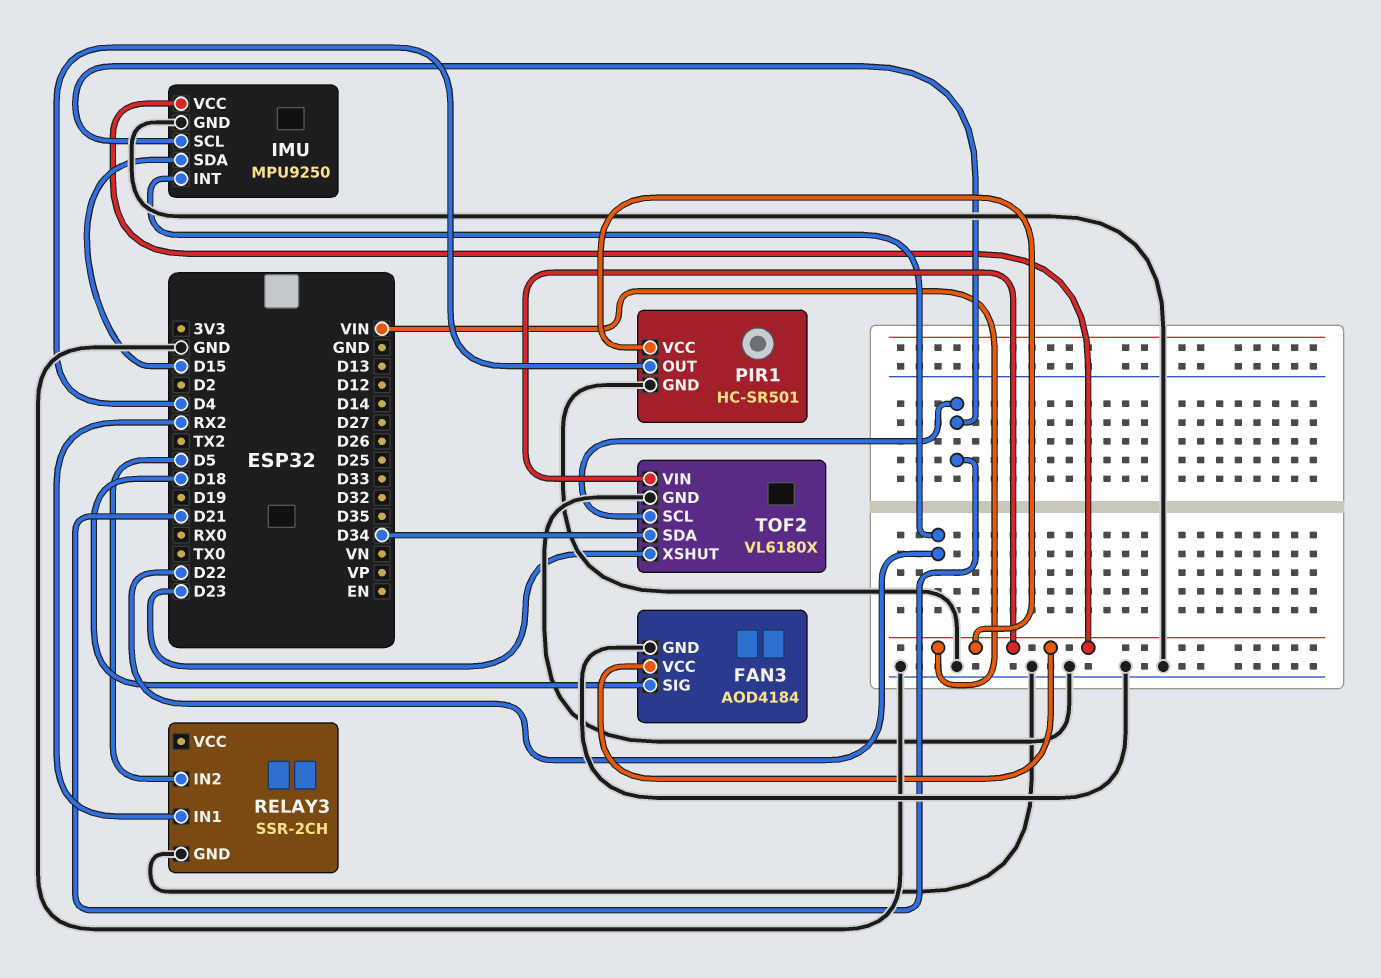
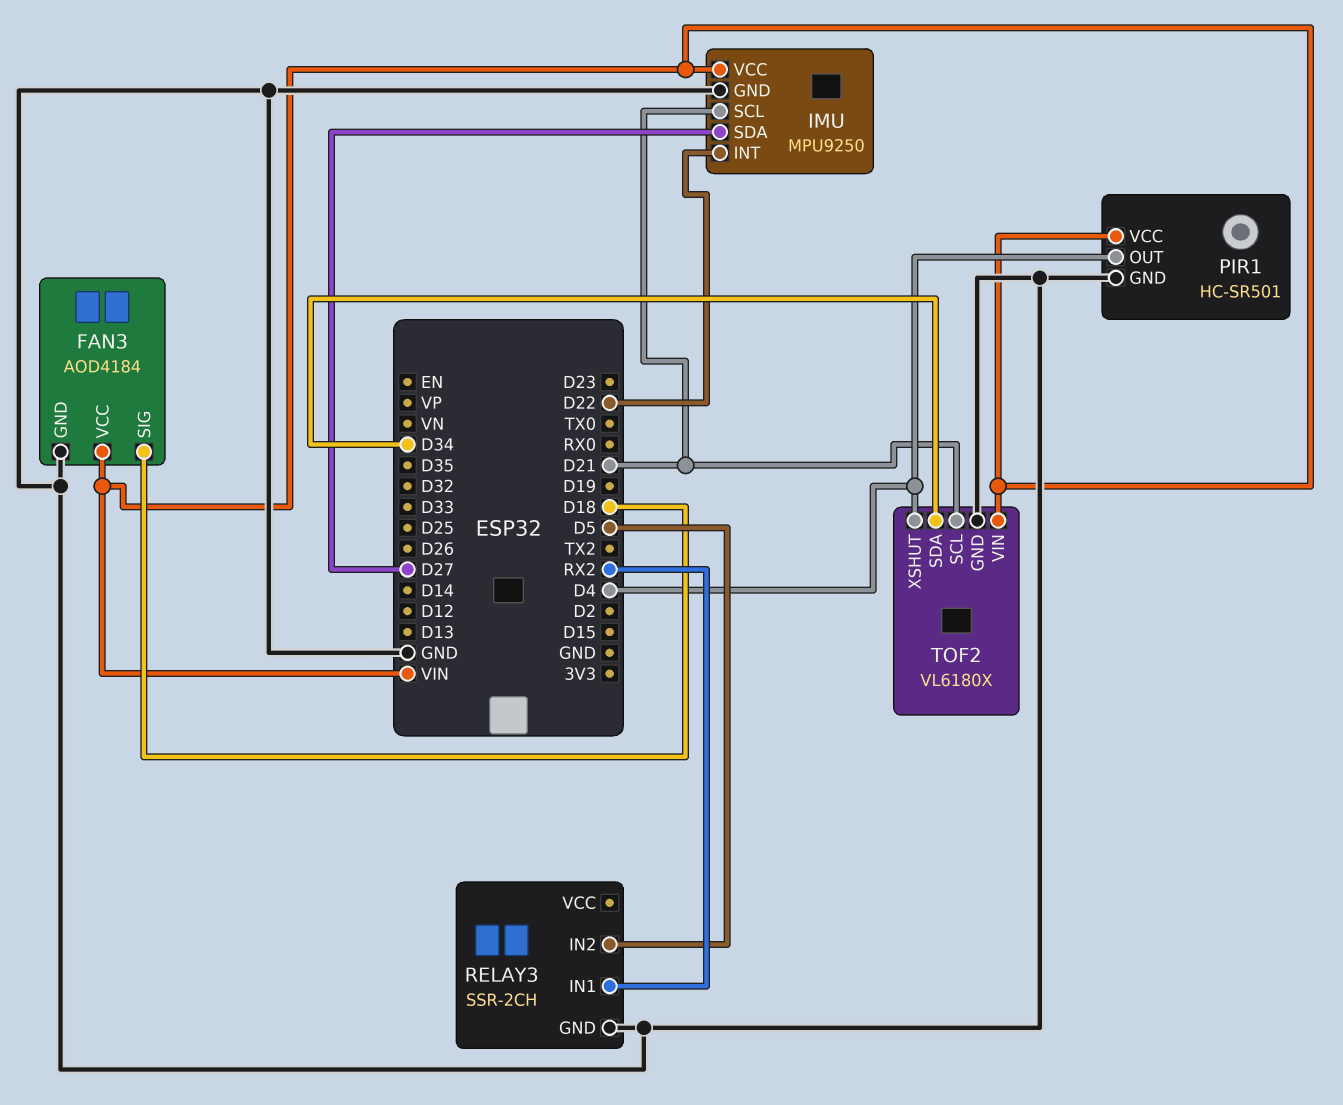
IMU pin SDA: D15 -> D27
TOF2 pin XSHUT: D23 -> D4

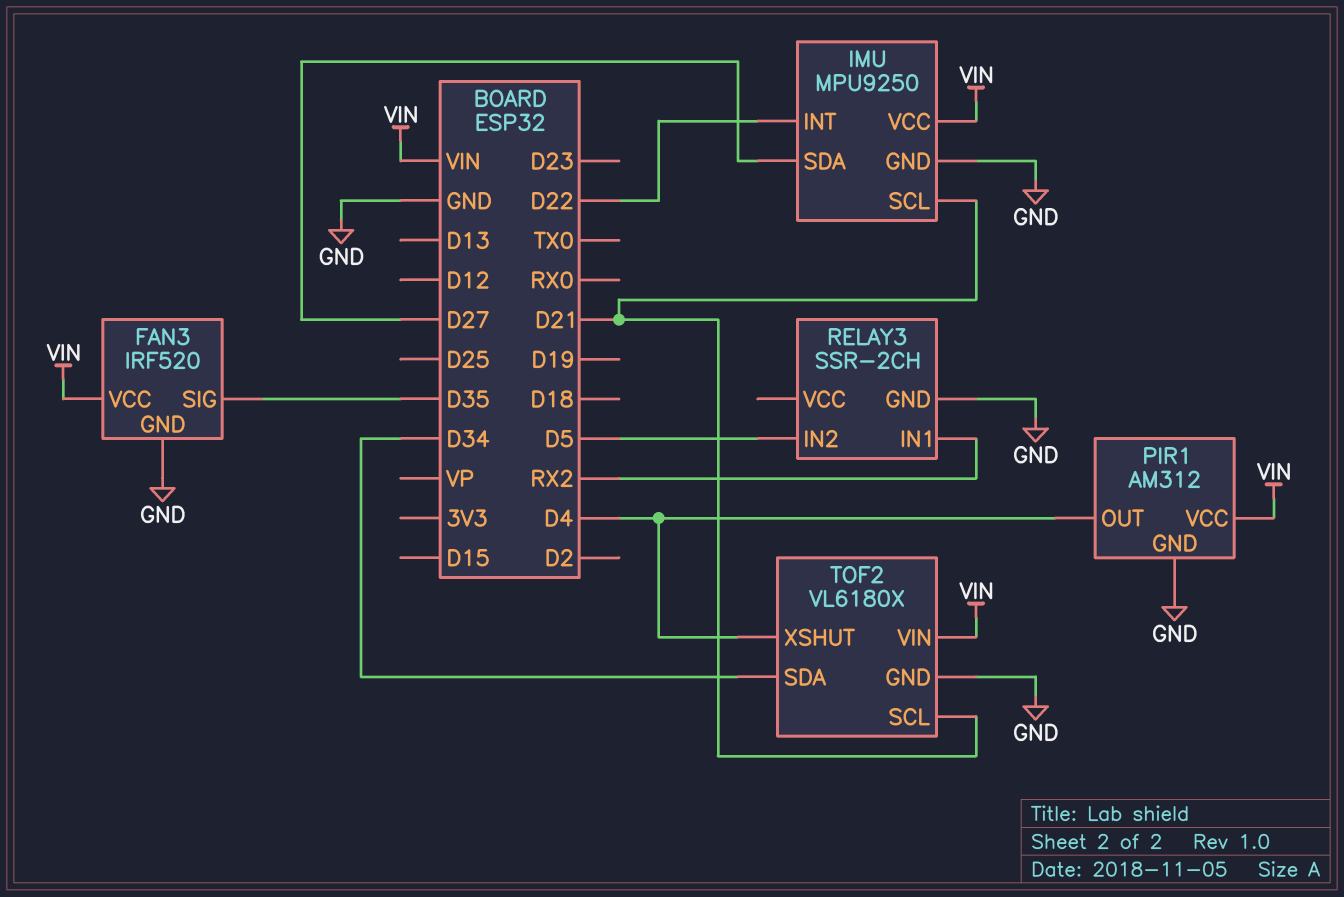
FAN3: AOD4184 -> IRF520
FAN3 pin SIG: D18 -> D35
PIR1: HC-SR501 -> AM312

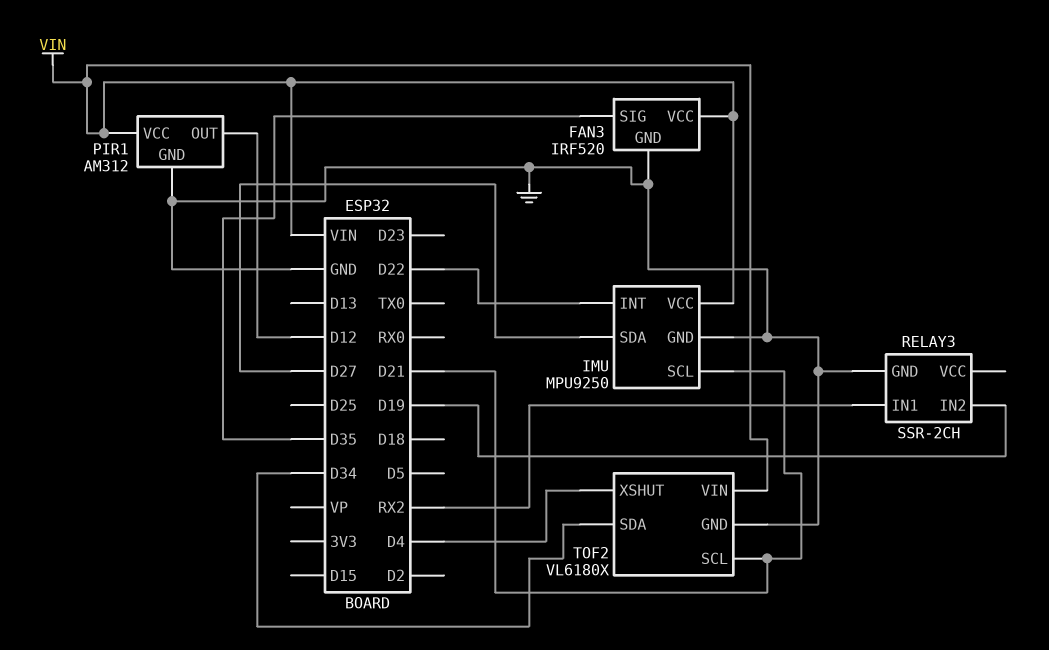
PIR1 pin OUT: D4 -> D12
RELAY3 pin IN2: D5 -> D19

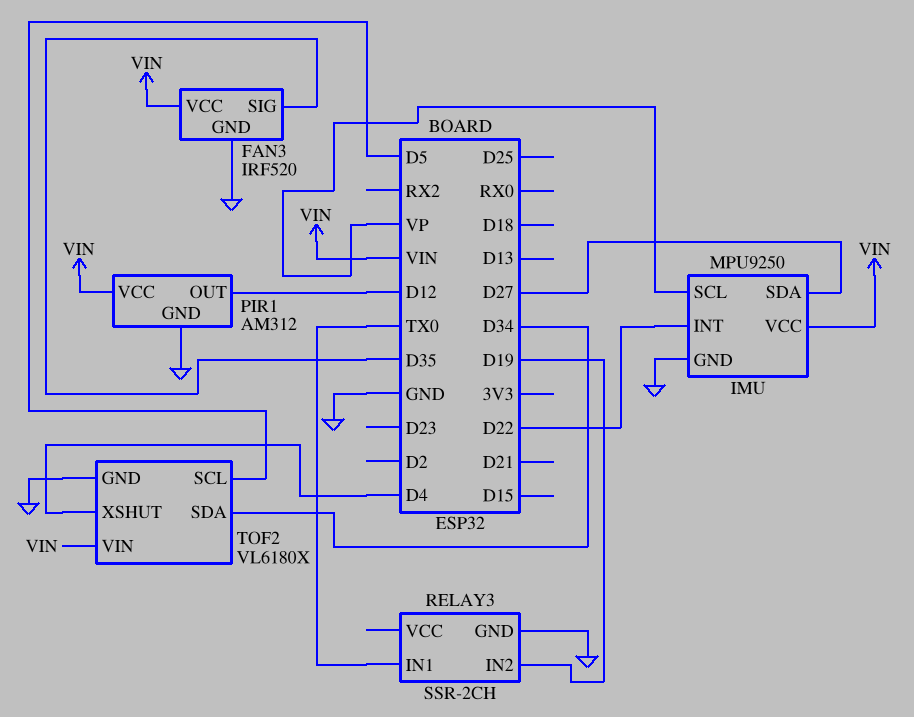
IMU pin SCL: D21 -> VP
RELAY3 pin IN1: RX2 -> TX0
TOF2 pin SCL: D21 -> D5

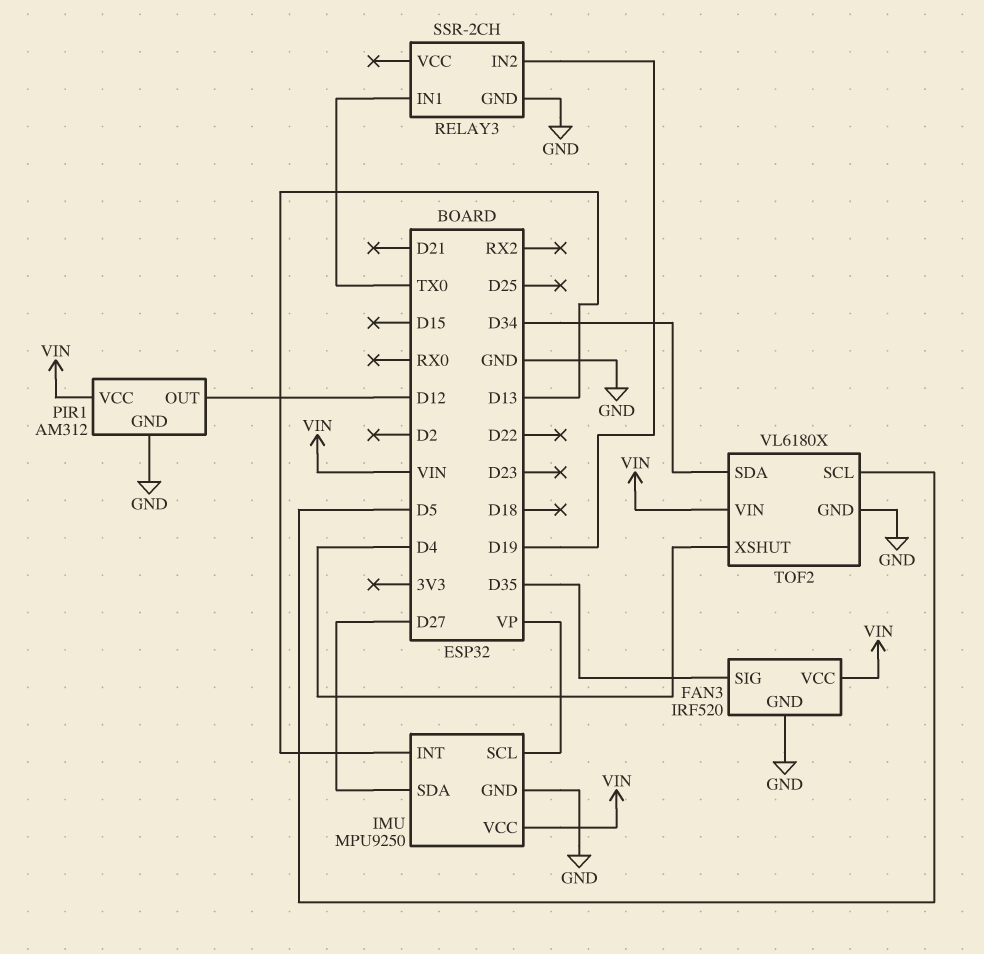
IMU pin INT: D22 -> D13

